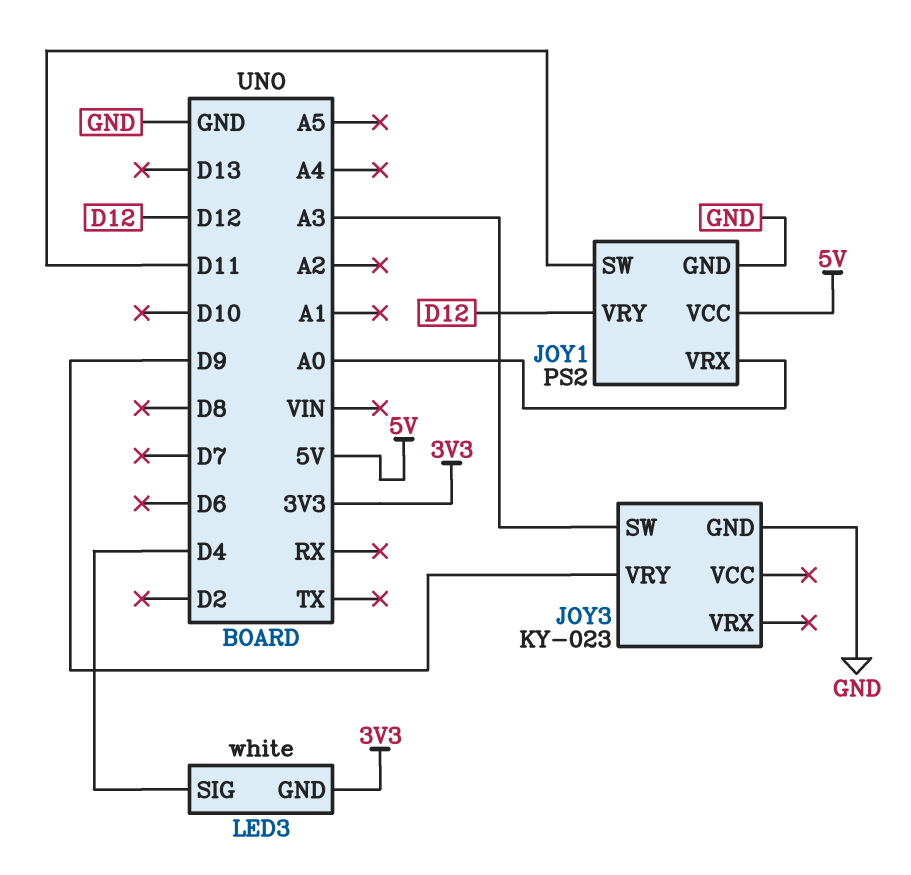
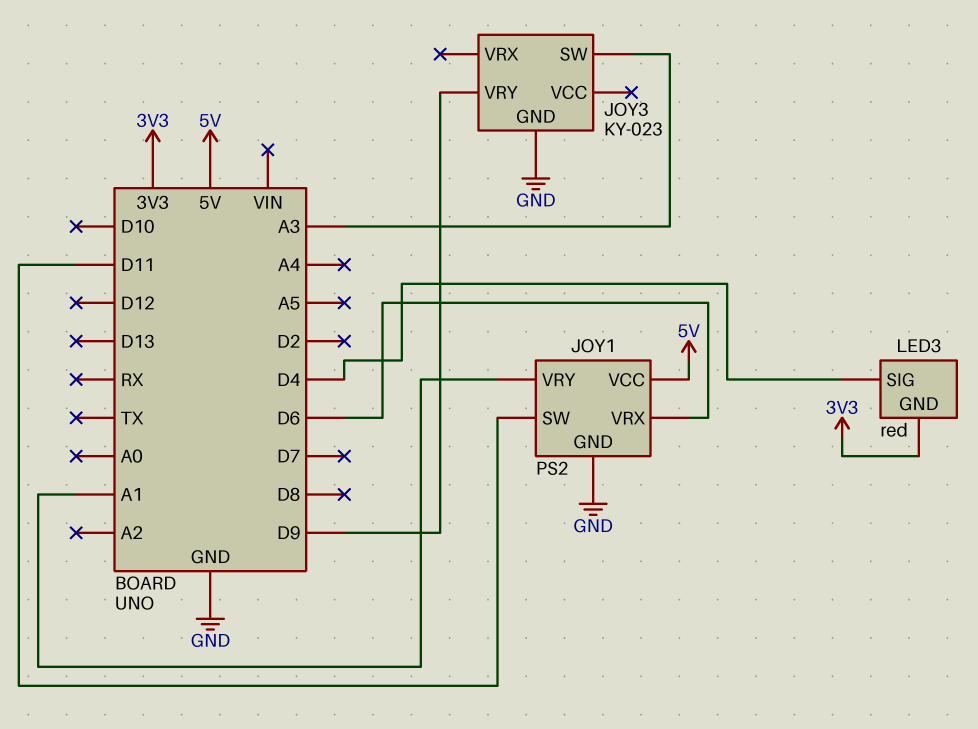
JOY1 pin VRX: A0 -> D6
JOY1 pin VRY: D12 -> A1
LED3: white -> red

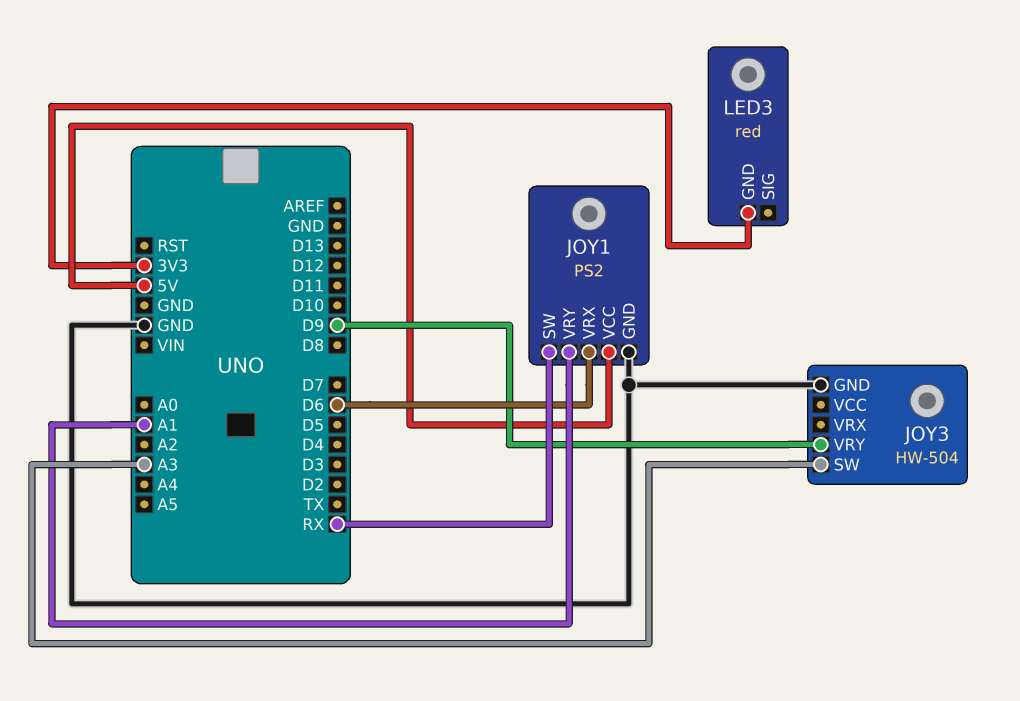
JOY1 pin SW: D11 -> RX
JOY3: KY-023 -> HW-504
LED3 pin SIG: D4 -> none

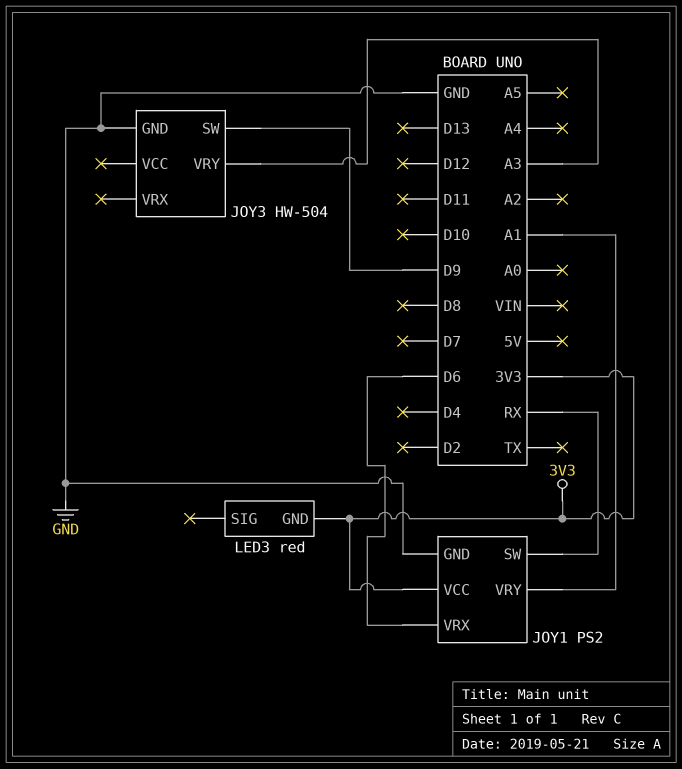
JOY1 pin VCC: 5V -> 3V3
JOY3 pin SW: A3 -> D9
JOY3 pin VRY: D9 -> A3

